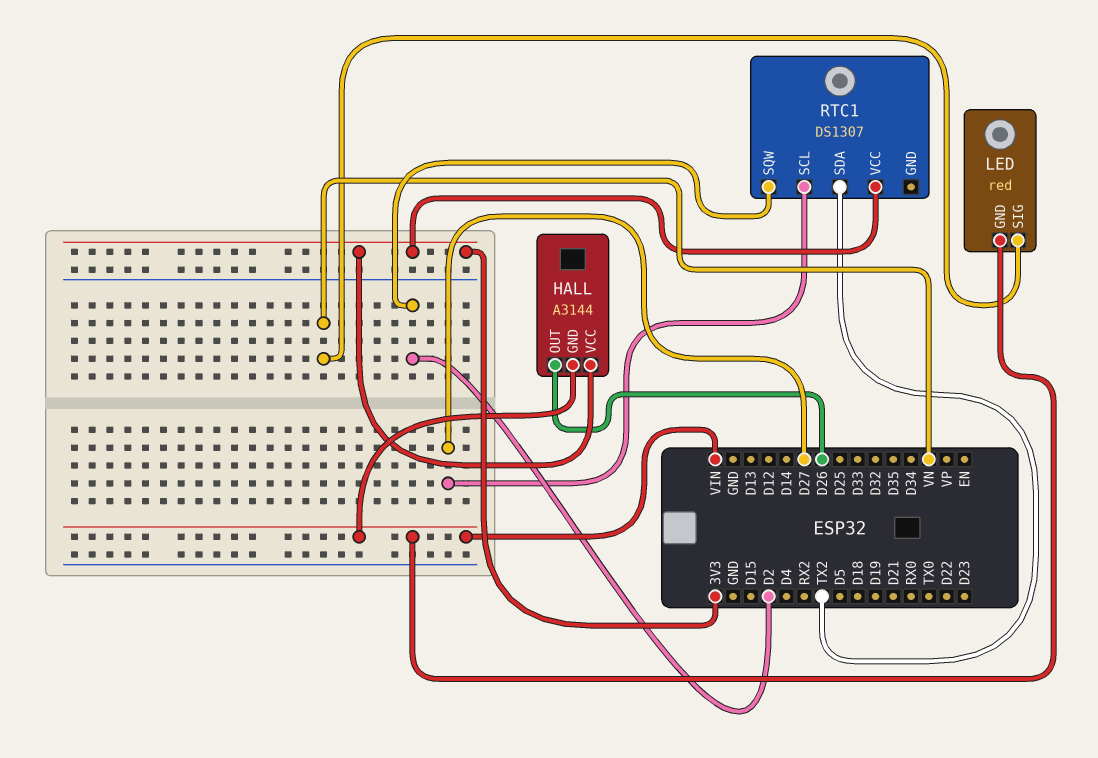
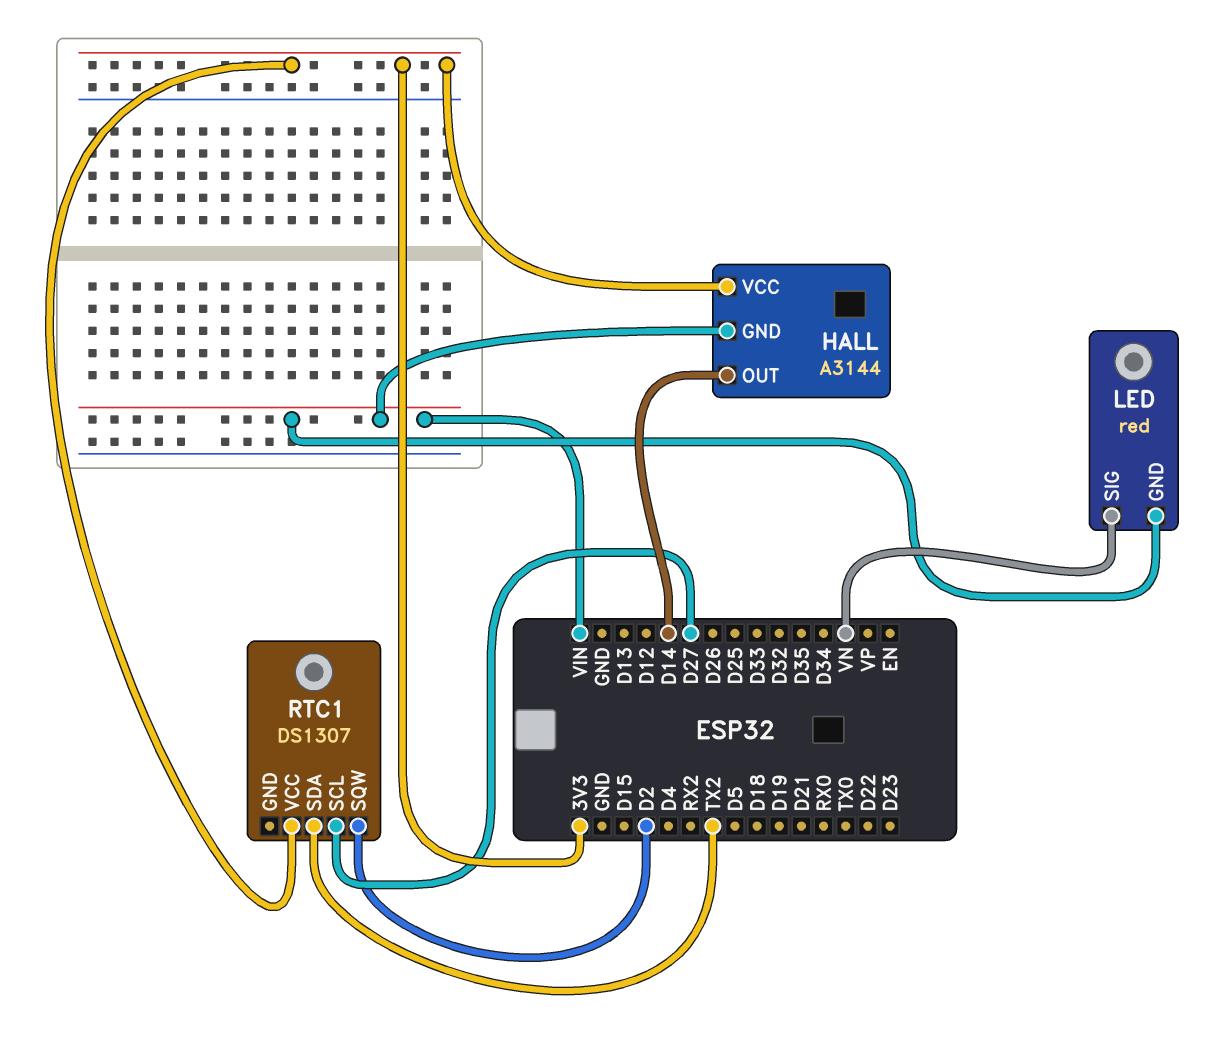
HALL pin OUT: D26 -> D14

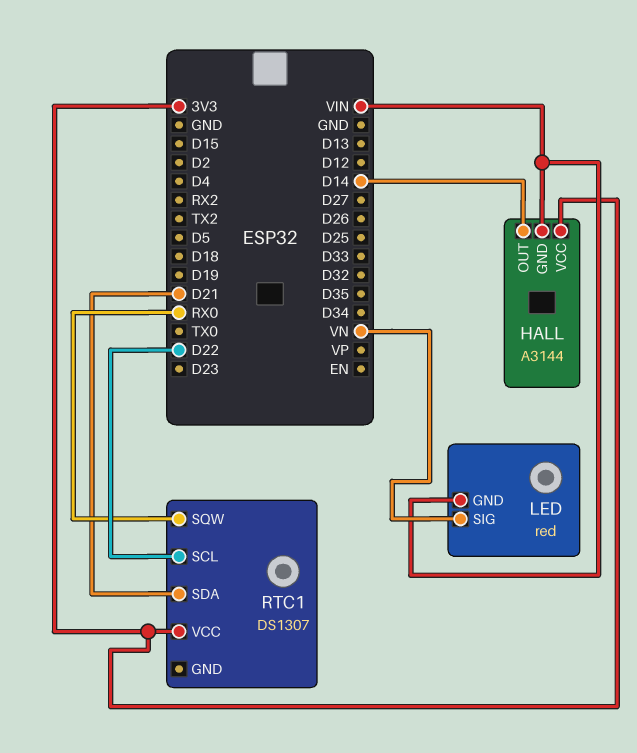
RTC1 pin SCL: D27 -> D22
RTC1 pin SDA: TX2 -> D21
RTC1 pin SQW: D2 -> RX0

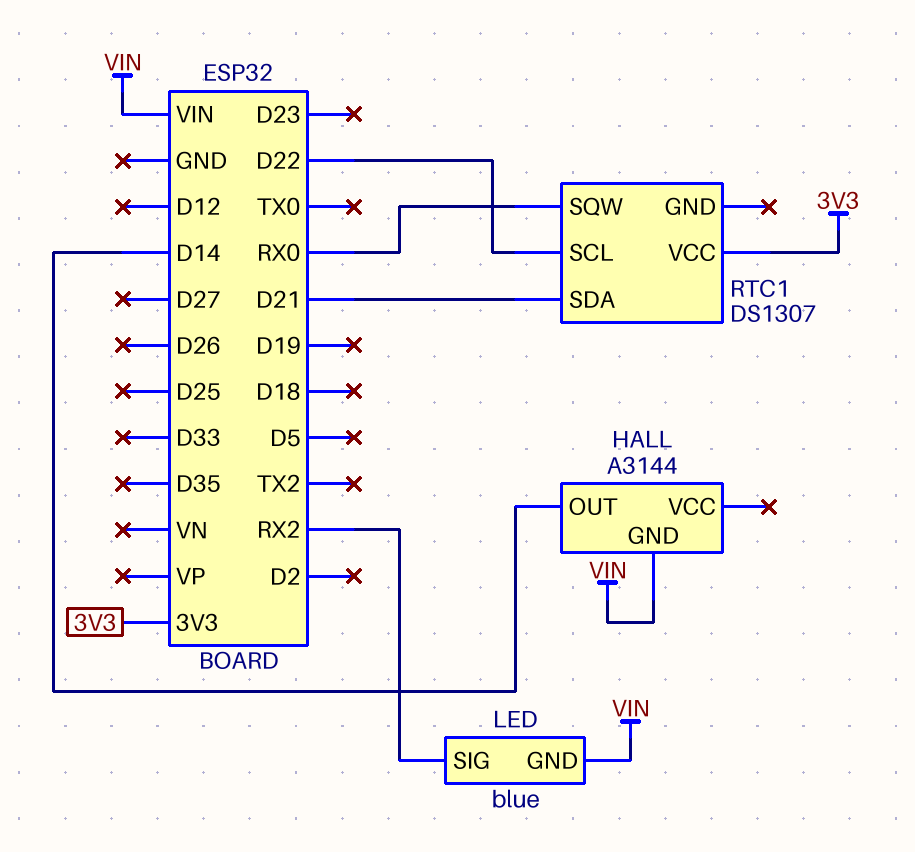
HALL pin VCC: 3V3 -> none
LED: red -> blue
LED pin SIG: VN -> RX2

